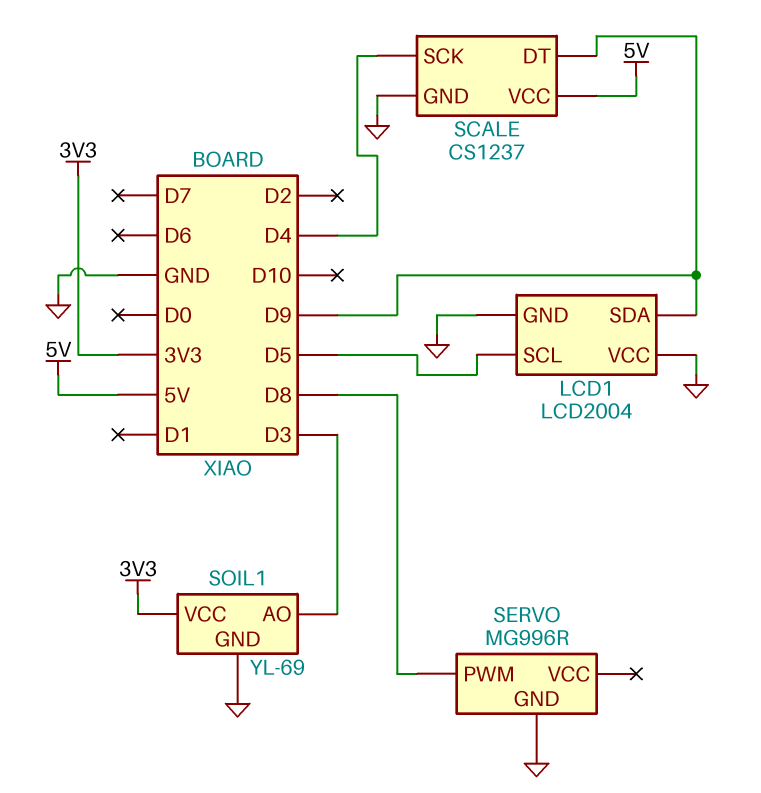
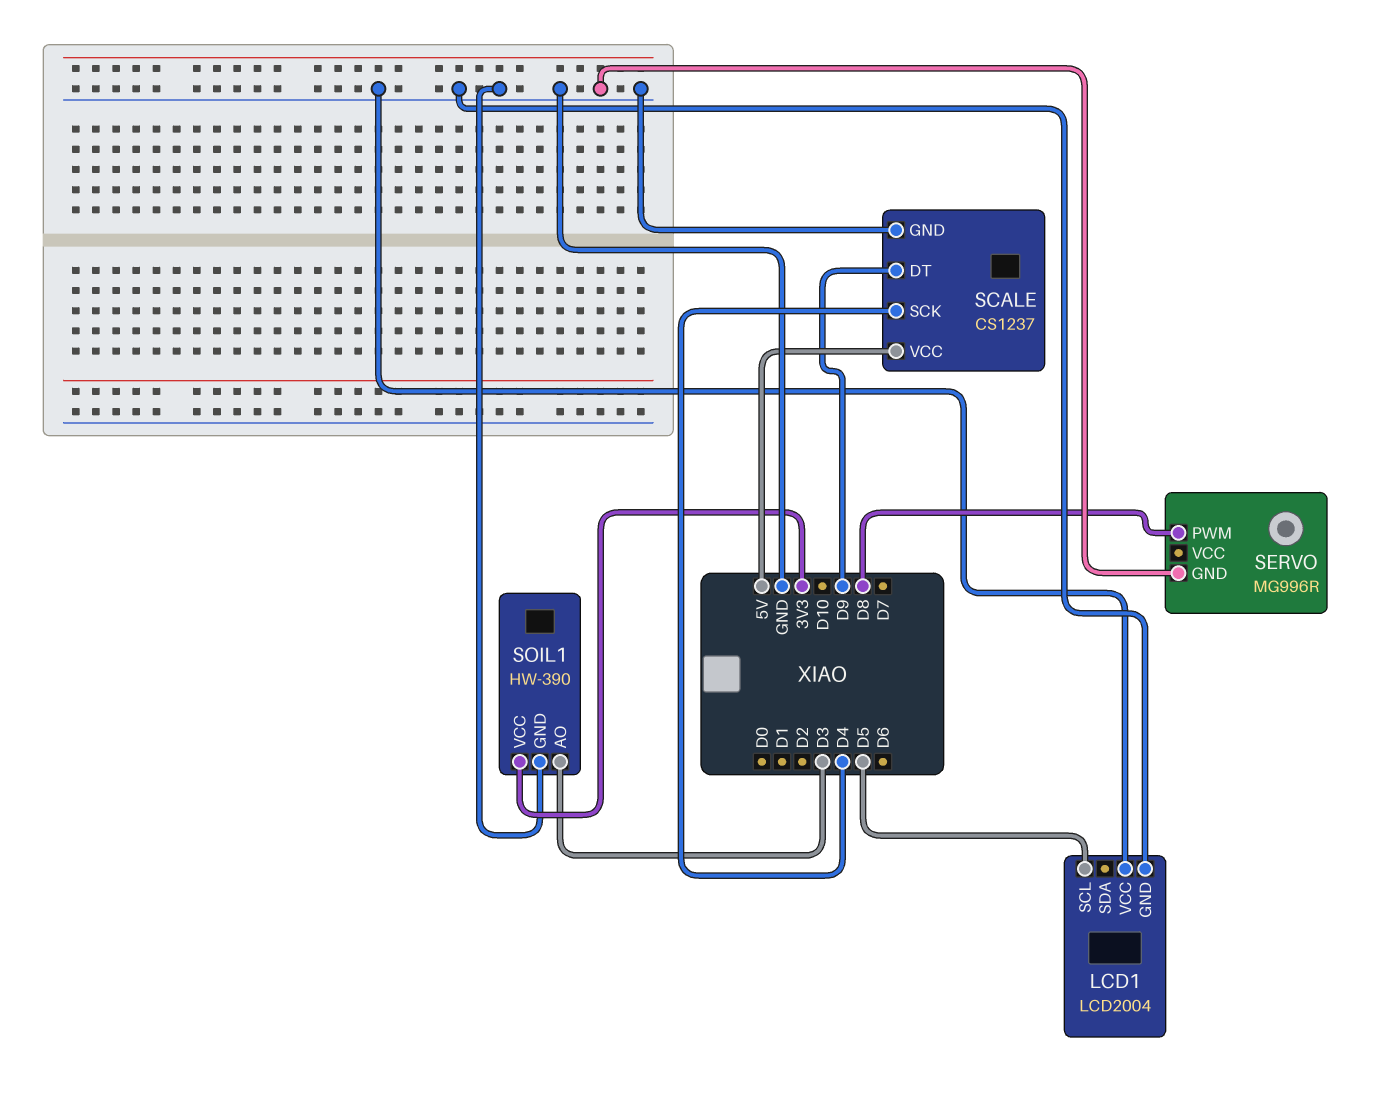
LCD1 pin SDA: D9 -> none
SOIL1: YL-69 -> HW-390

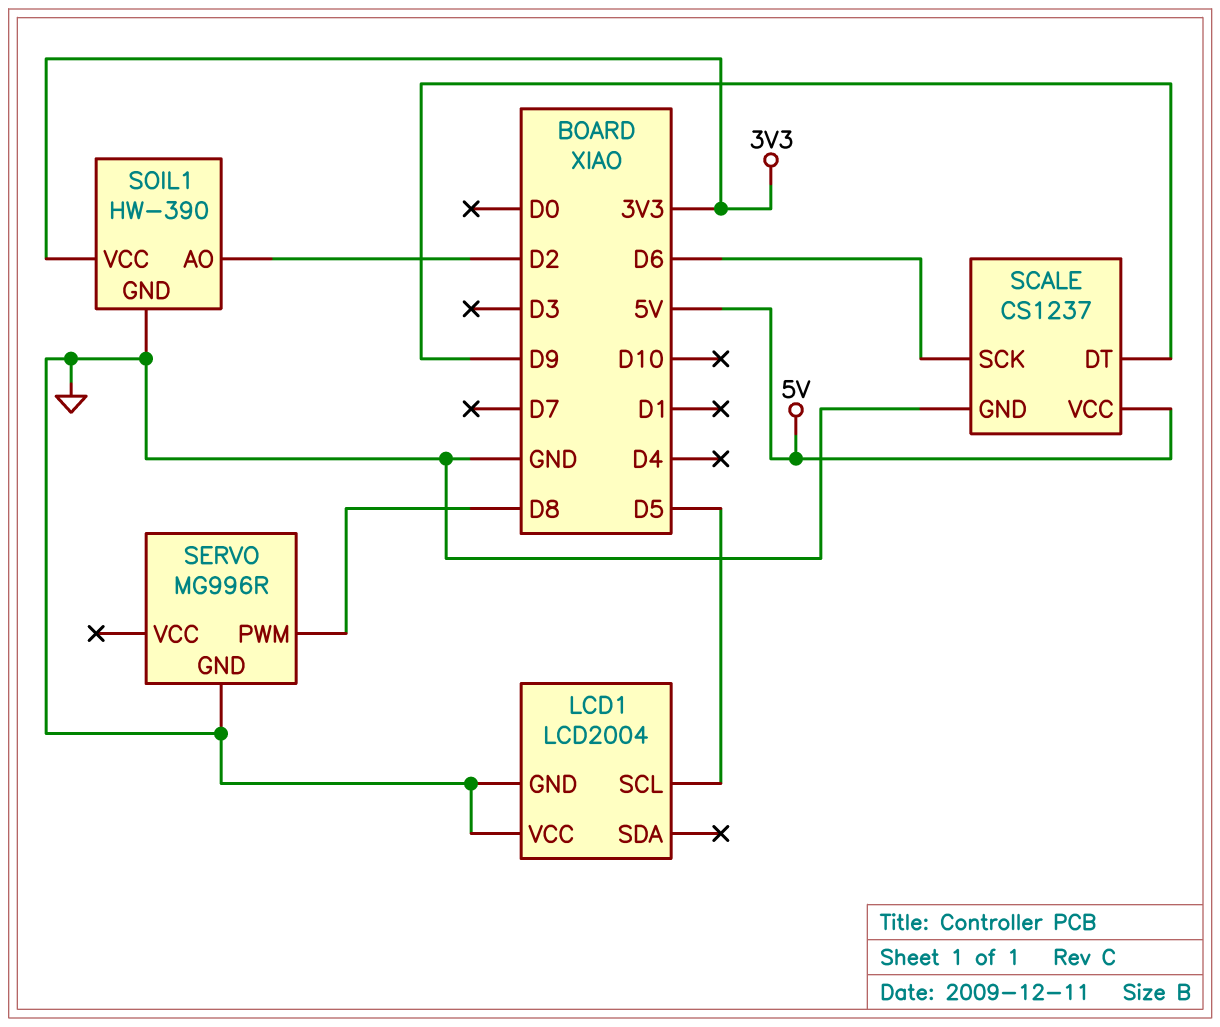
SCALE pin SCK: D4 -> D6
SOIL1 pin AO: D3 -> D2

